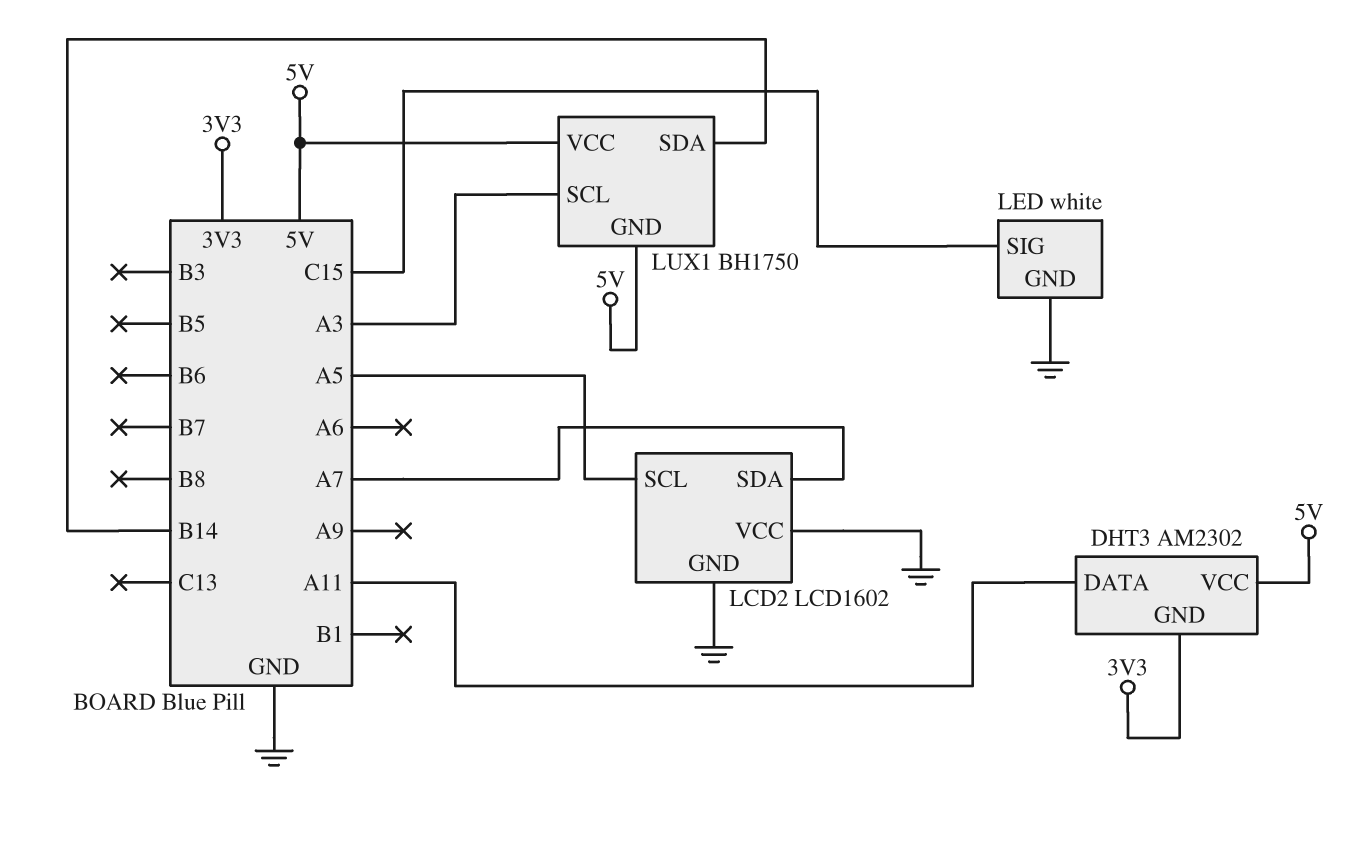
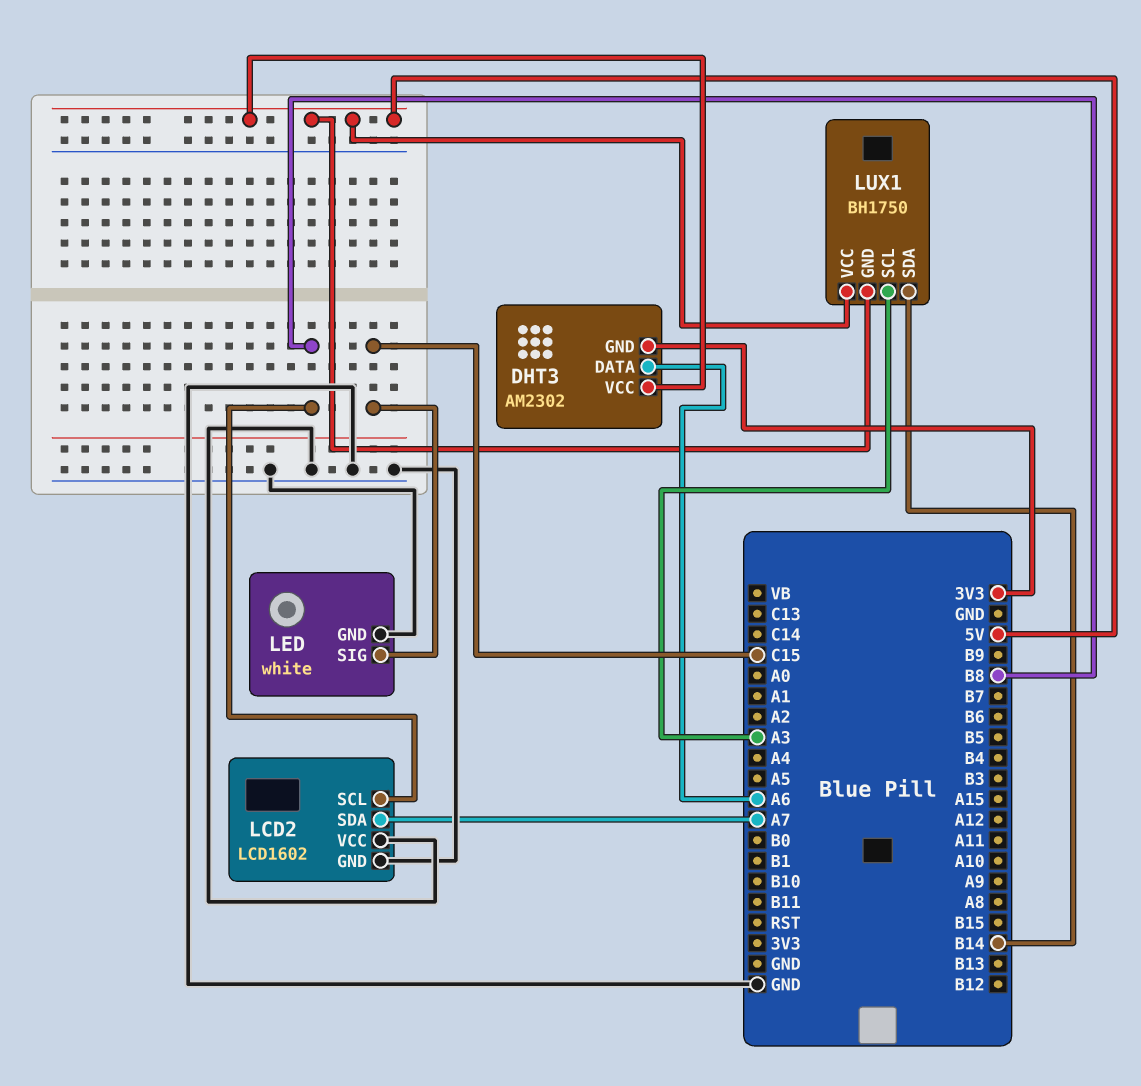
DHT3 pin DATA: A11 -> A6
LCD2 pin SCL: A5 -> B8

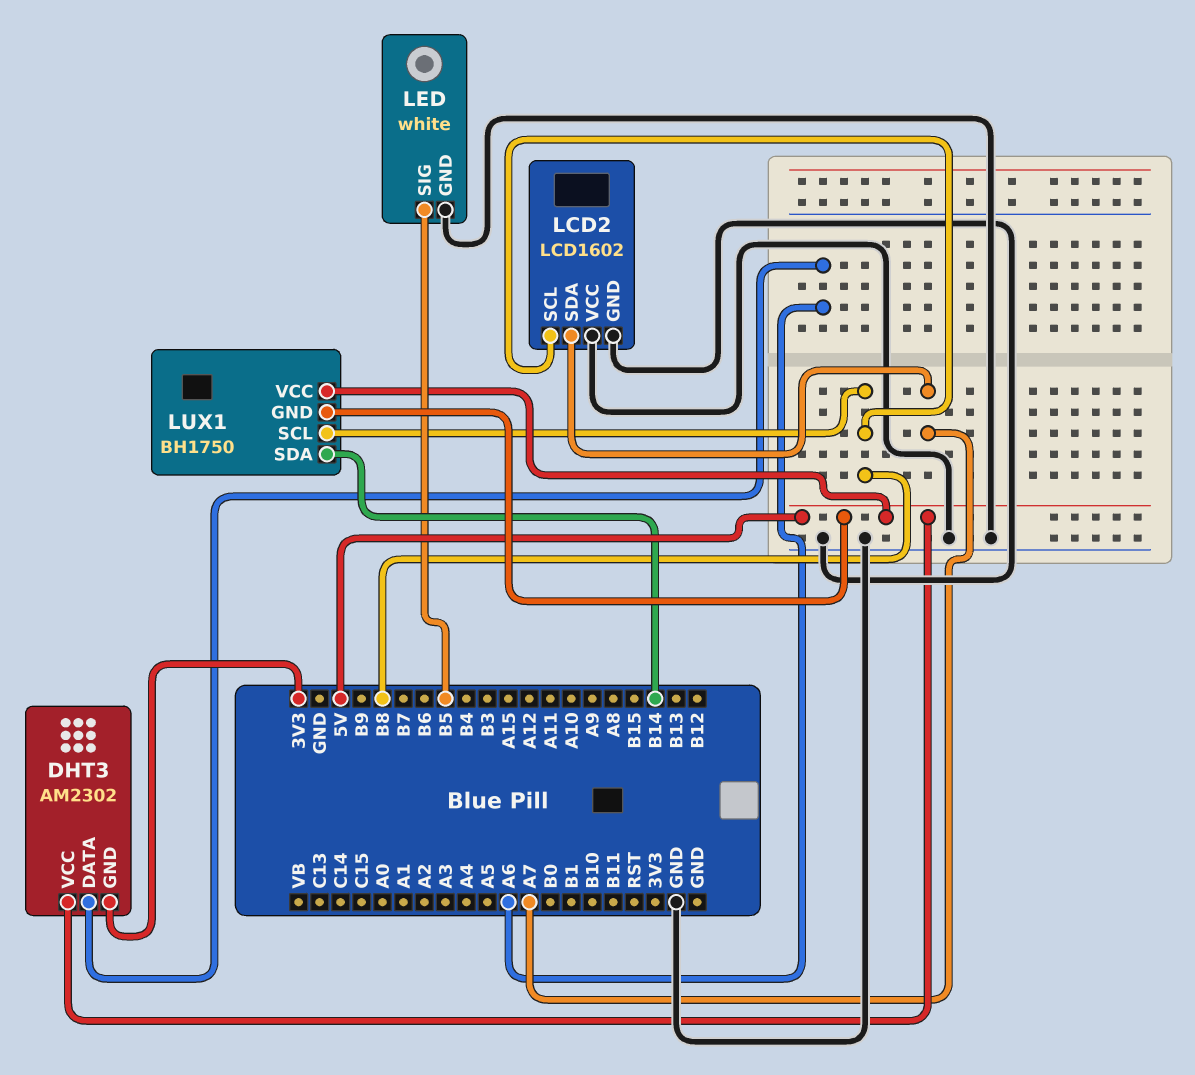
LED pin SIG: C15 -> B5
LUX1 pin SCL: A3 -> B8

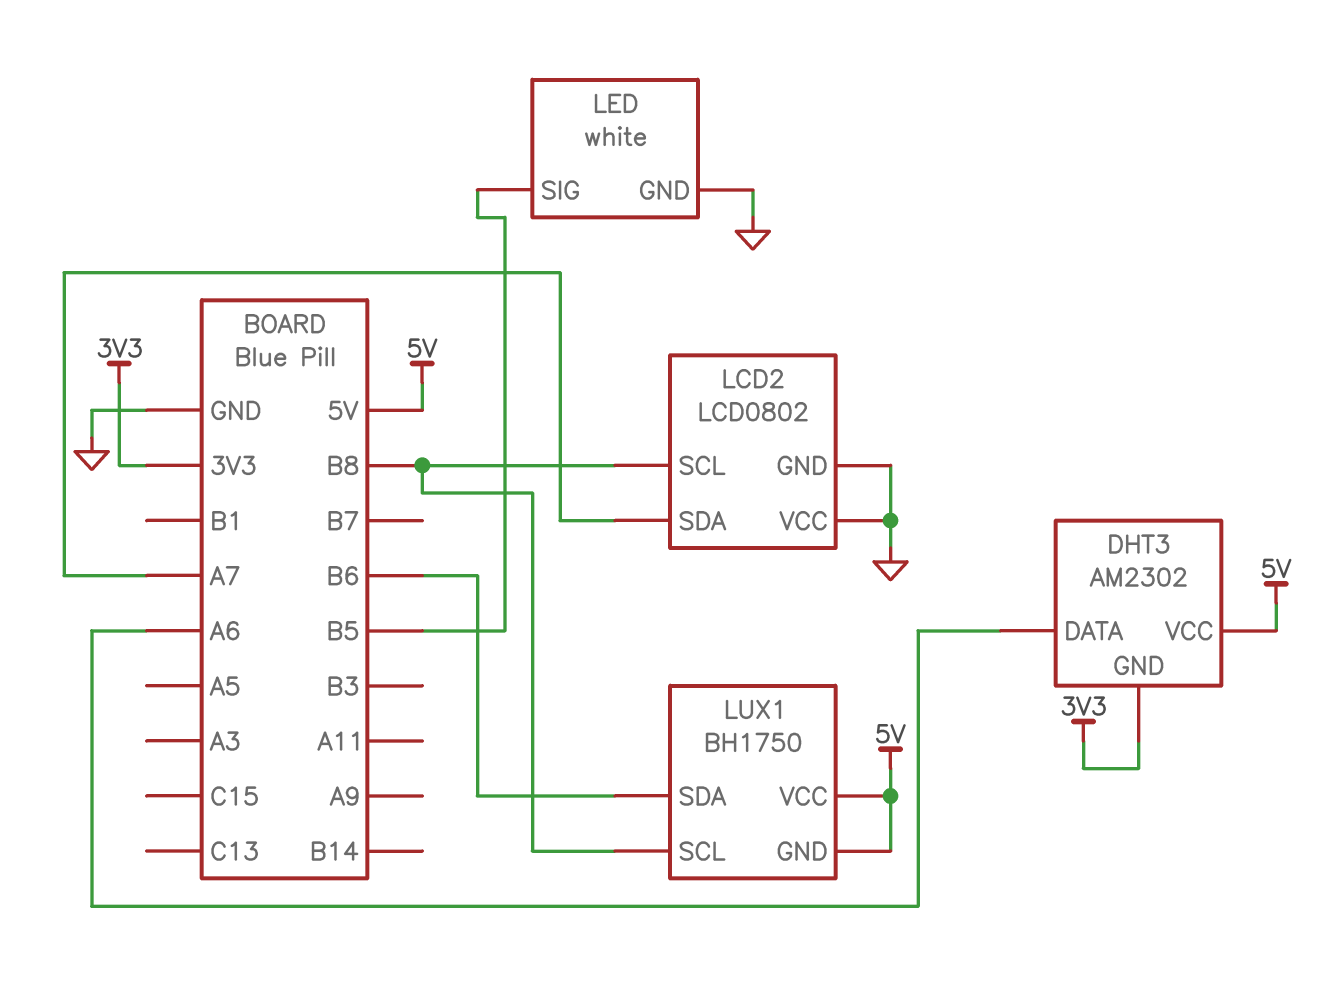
LCD2: LCD1602 -> LCD0802
LUX1 pin SDA: B14 -> B6

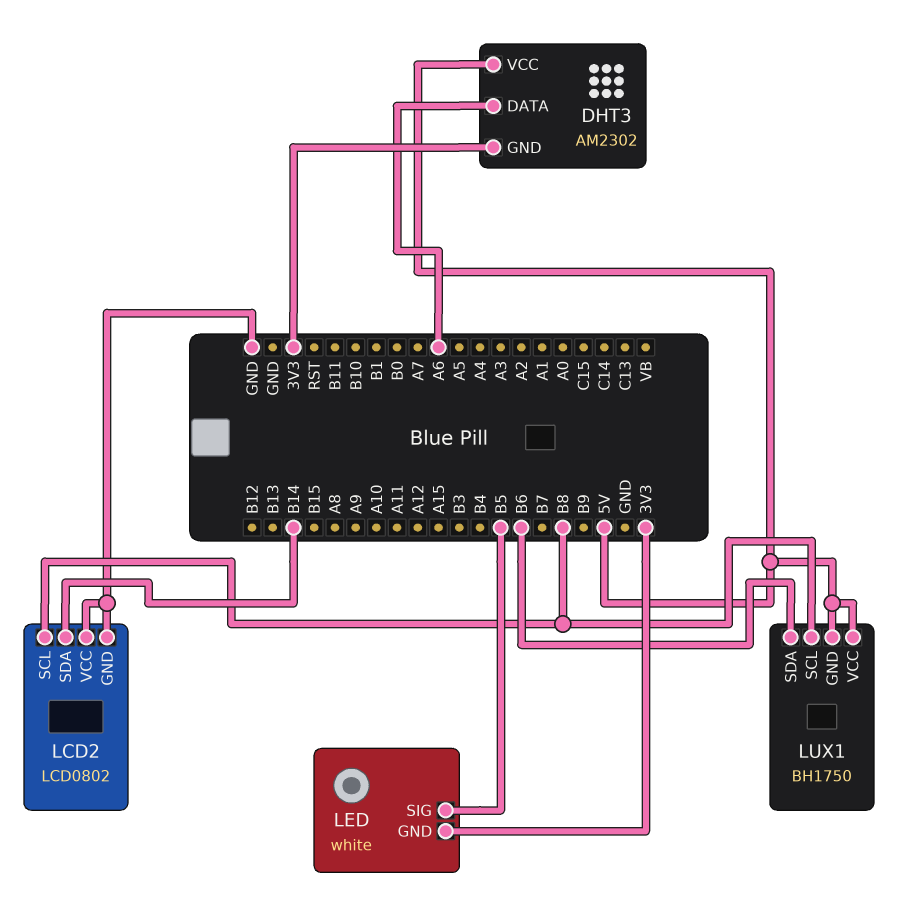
LCD2 pin SDA: A7 -> B14
LED pin GND: GND -> 3V3

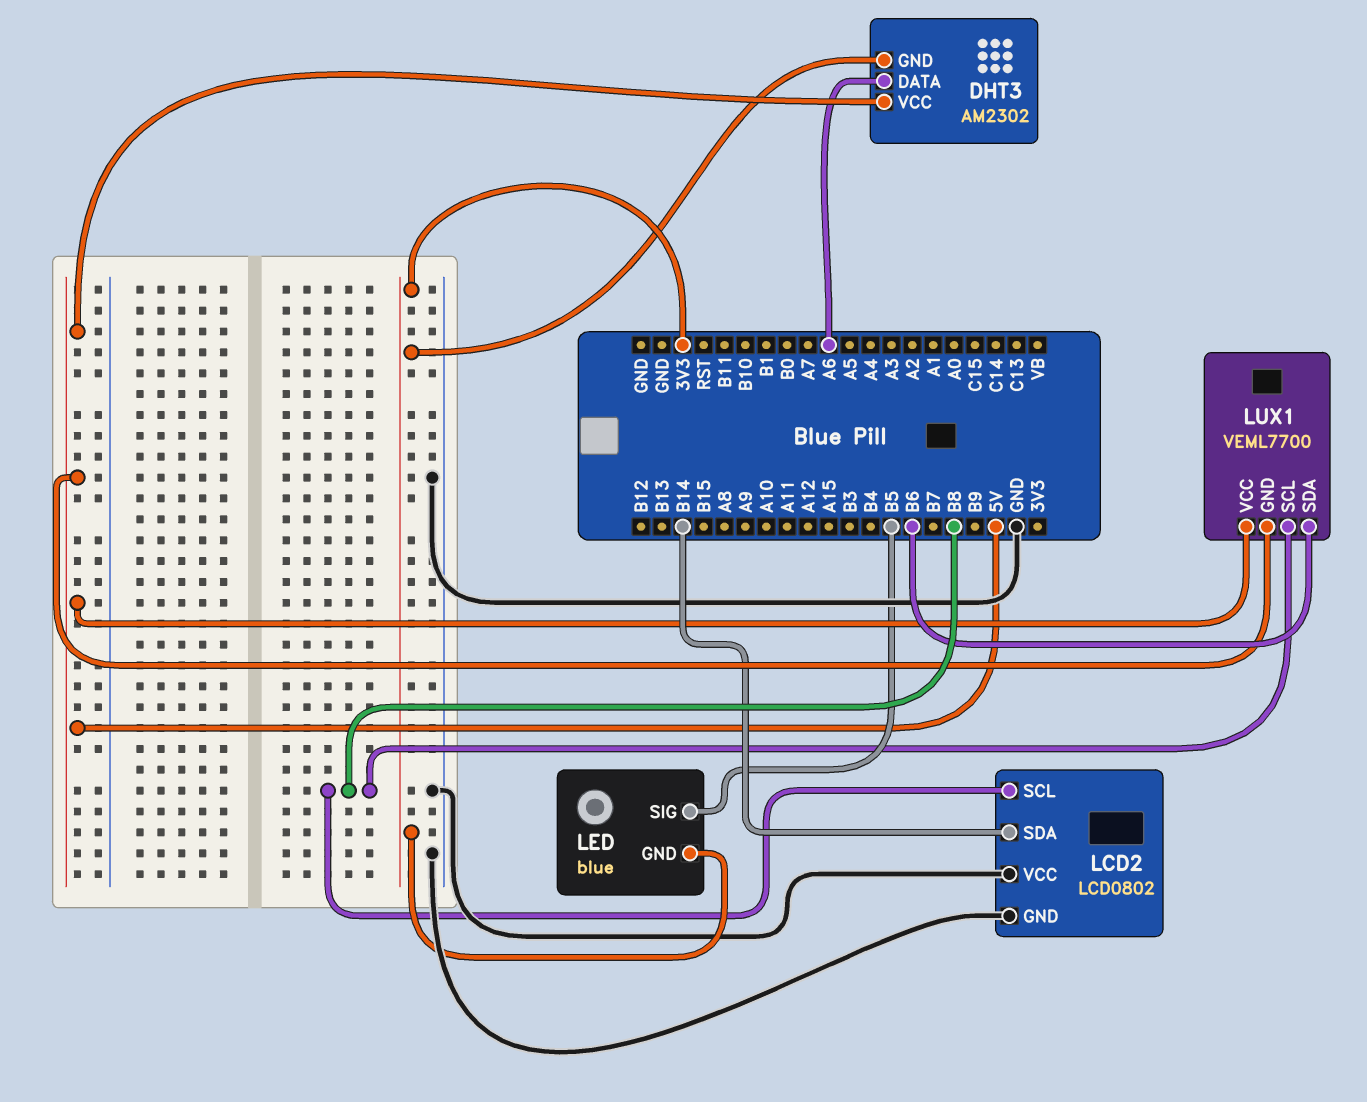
LED: white -> blue
LUX1: BH1750 -> VEML7700

